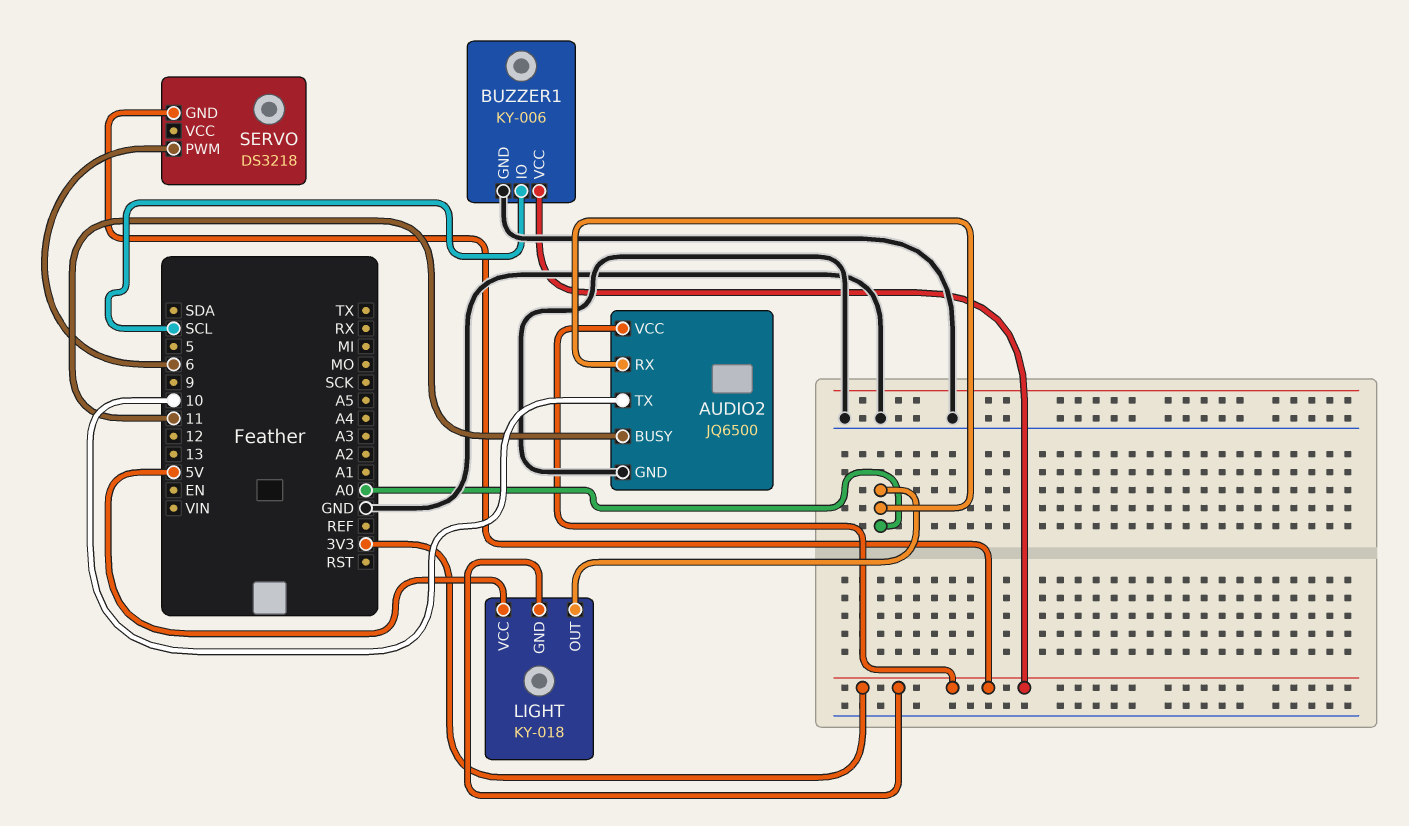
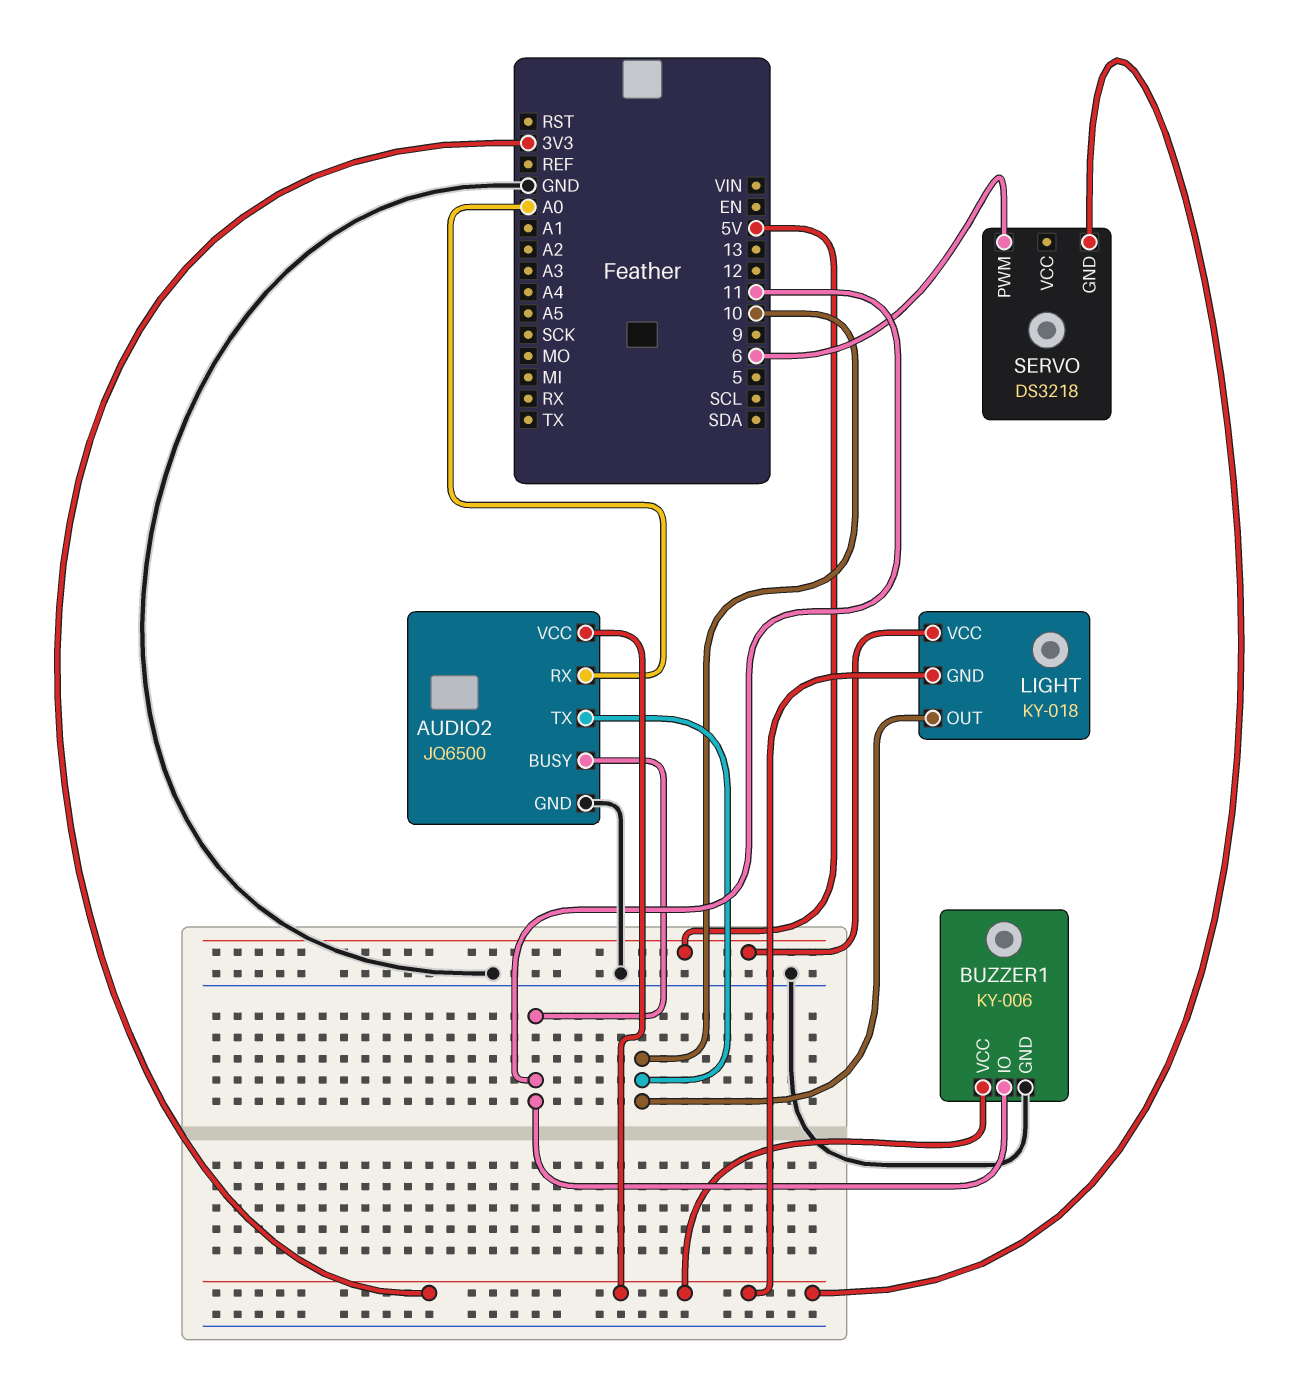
BUZZER1 pin IO: SCL -> 11
LIGHT pin OUT: A0 -> 10

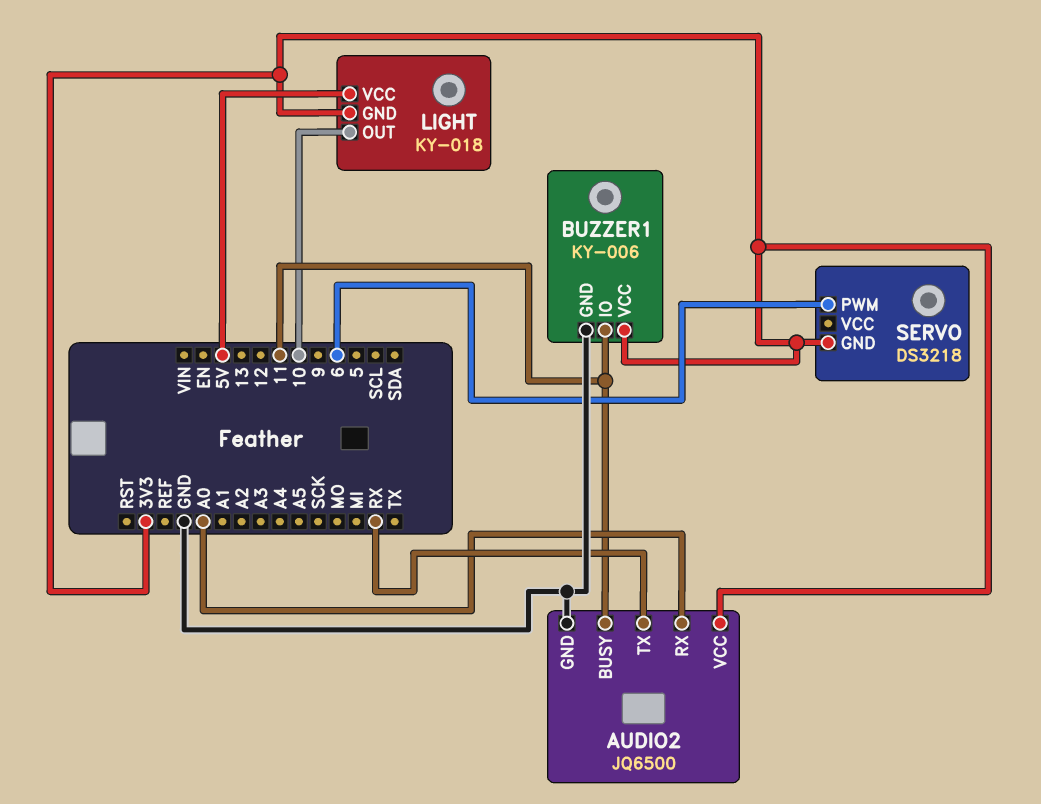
AUDIO2 pin TX: 10 -> RX

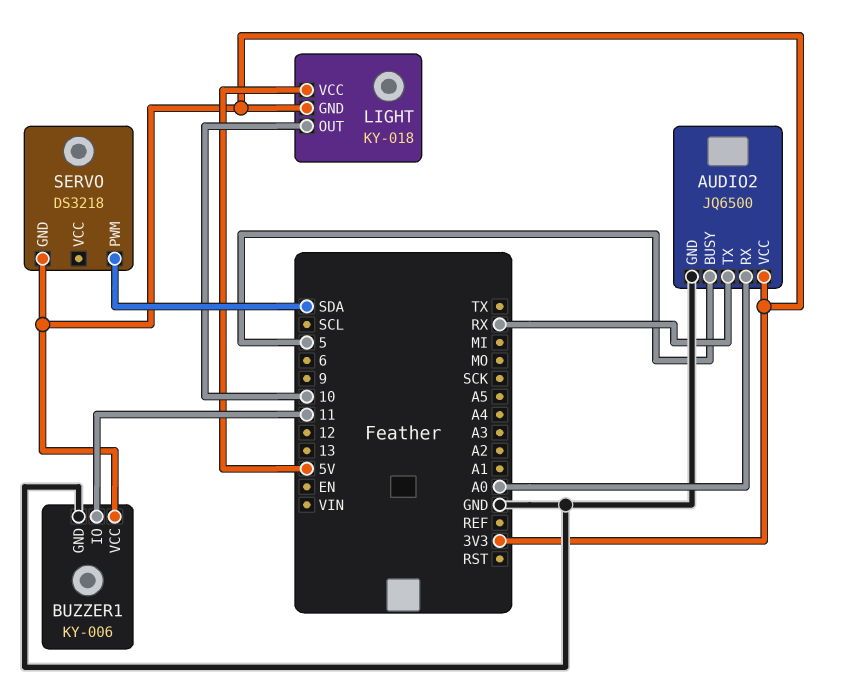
AUDIO2 pin BUSY: 11 -> 5
SERVO pin PWM: 6 -> SDA

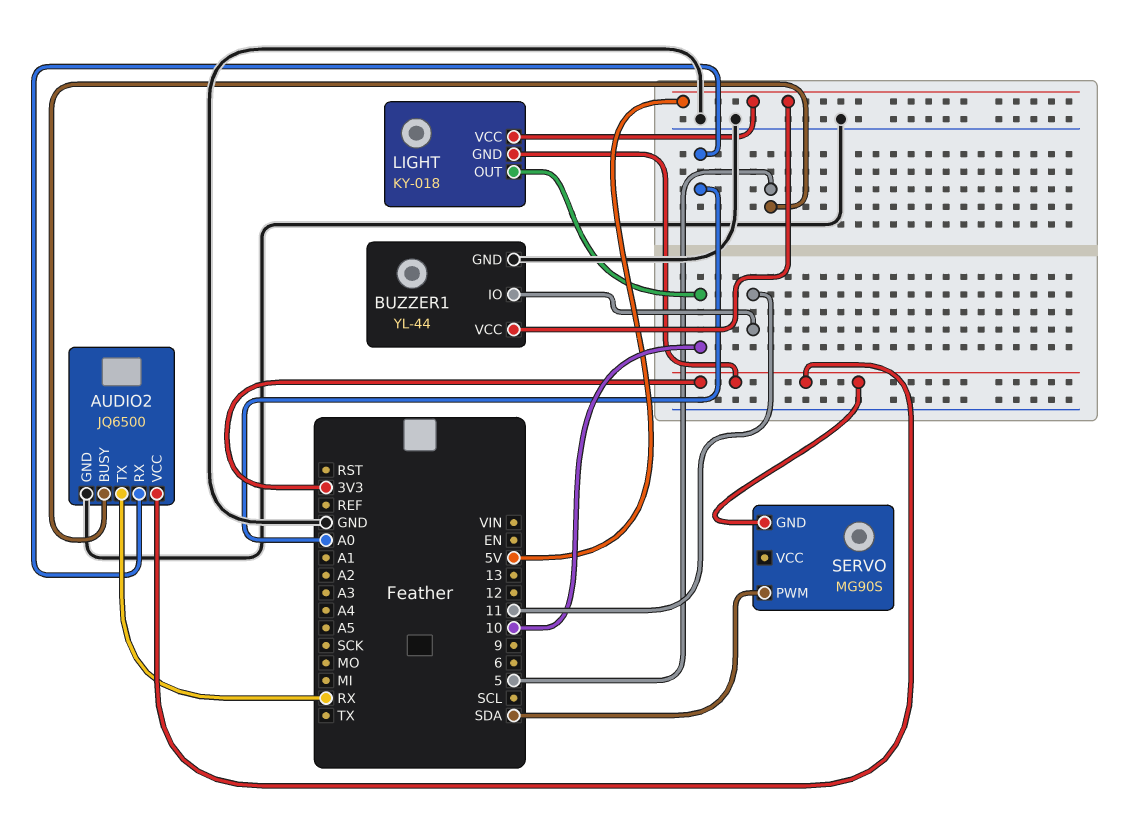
BUZZER1: KY-006 -> YL-44
BUZZER1 pin VCC: 3V3 -> 5V
SERVO: DS3218 -> MG90S

